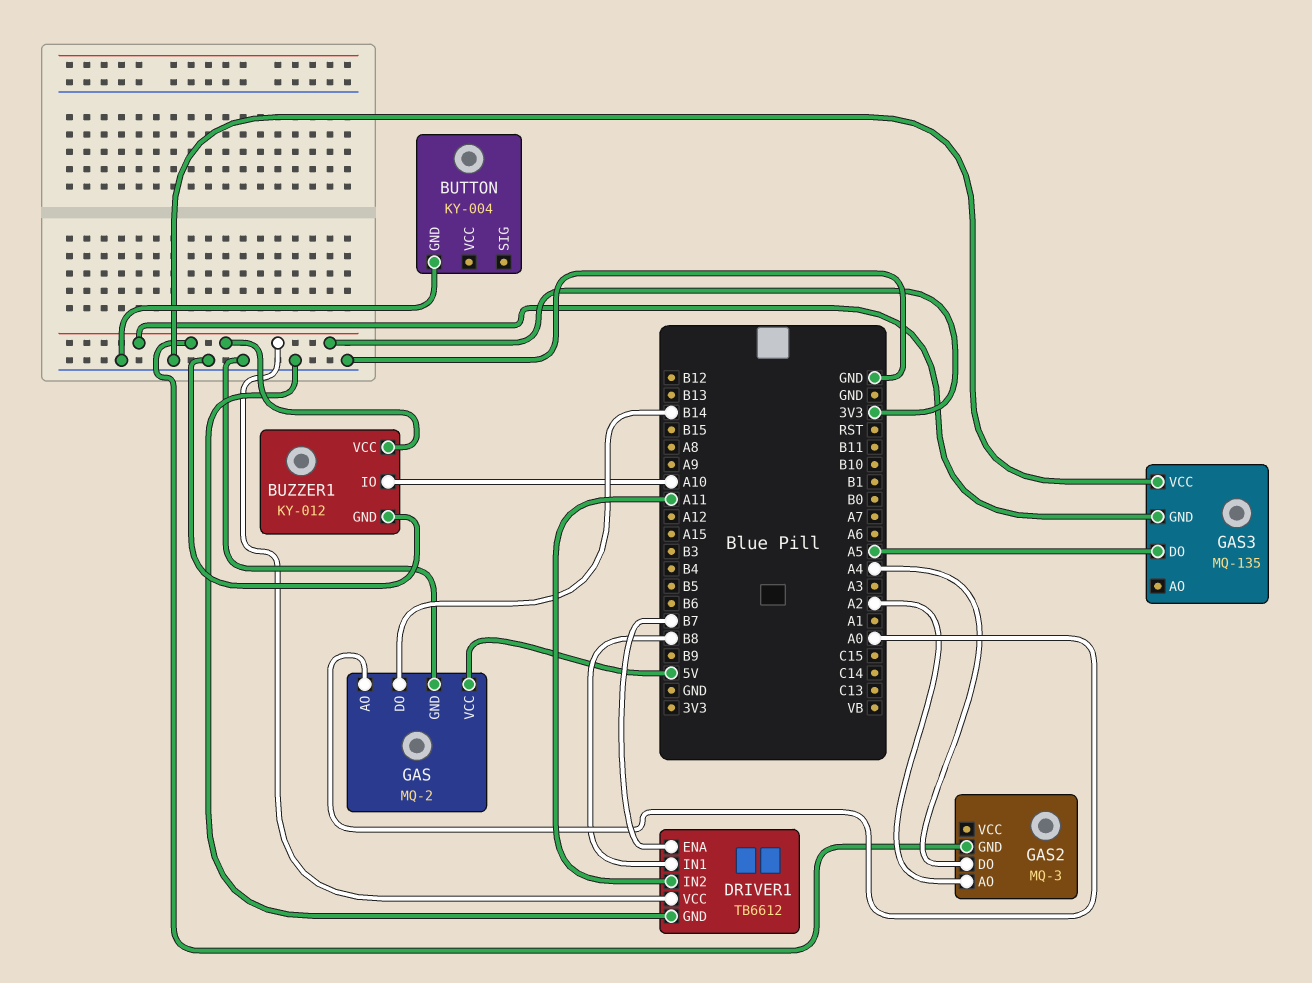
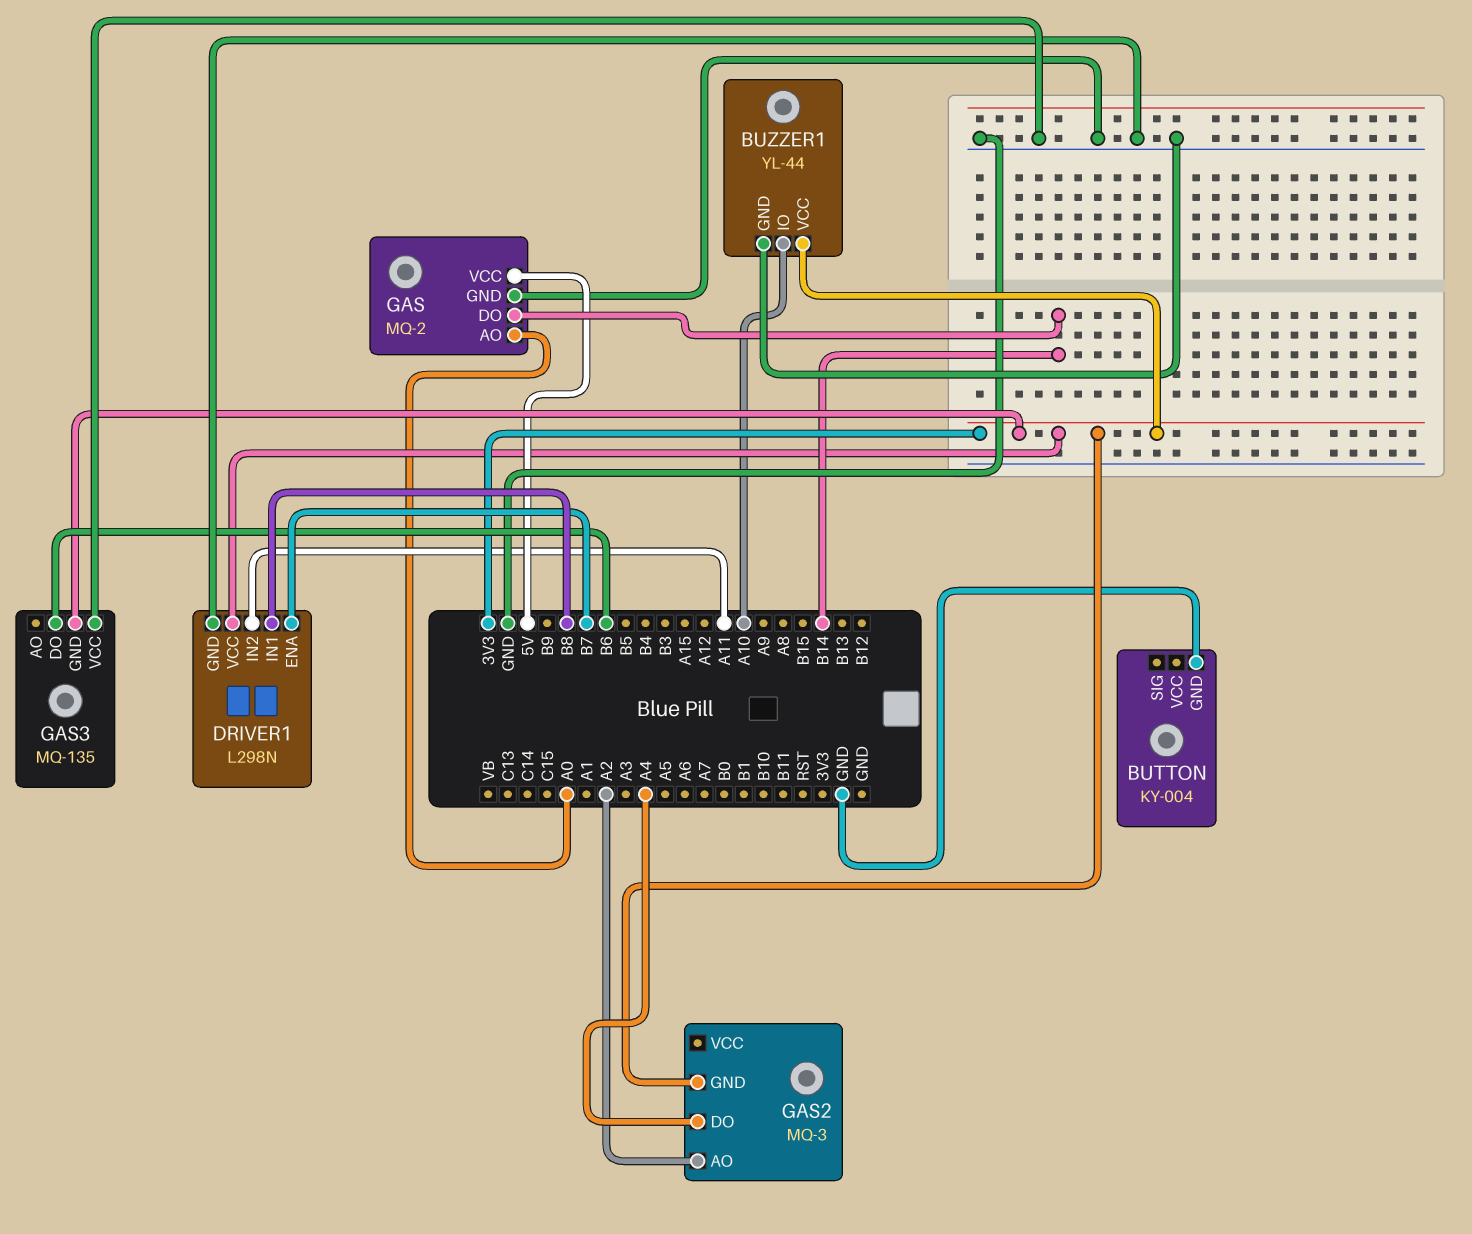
BUZZER1: KY-012 -> YL-44
DRIVER1: TB6612 -> L298N
GAS3 pin DO: A5 -> B6

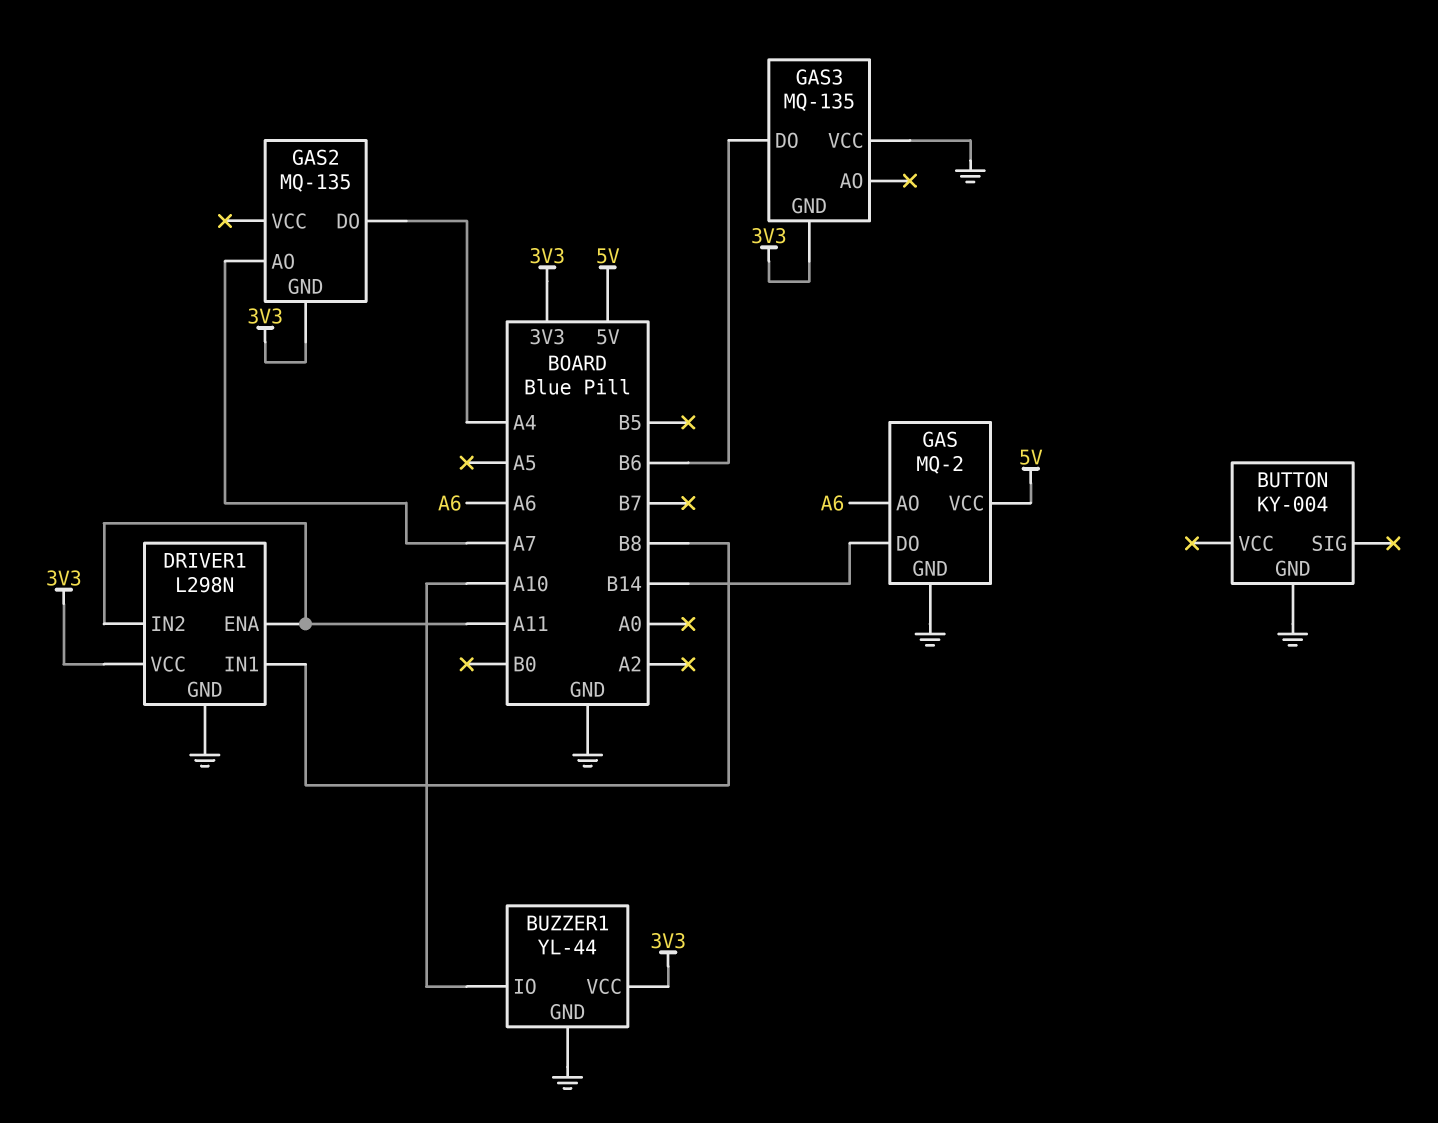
DRIVER1 pin ENA: B7 -> A11
GAS pin AO: A0 -> A6
GAS2: MQ-3 -> MQ-135
GAS2 pin AO: A2 -> A7

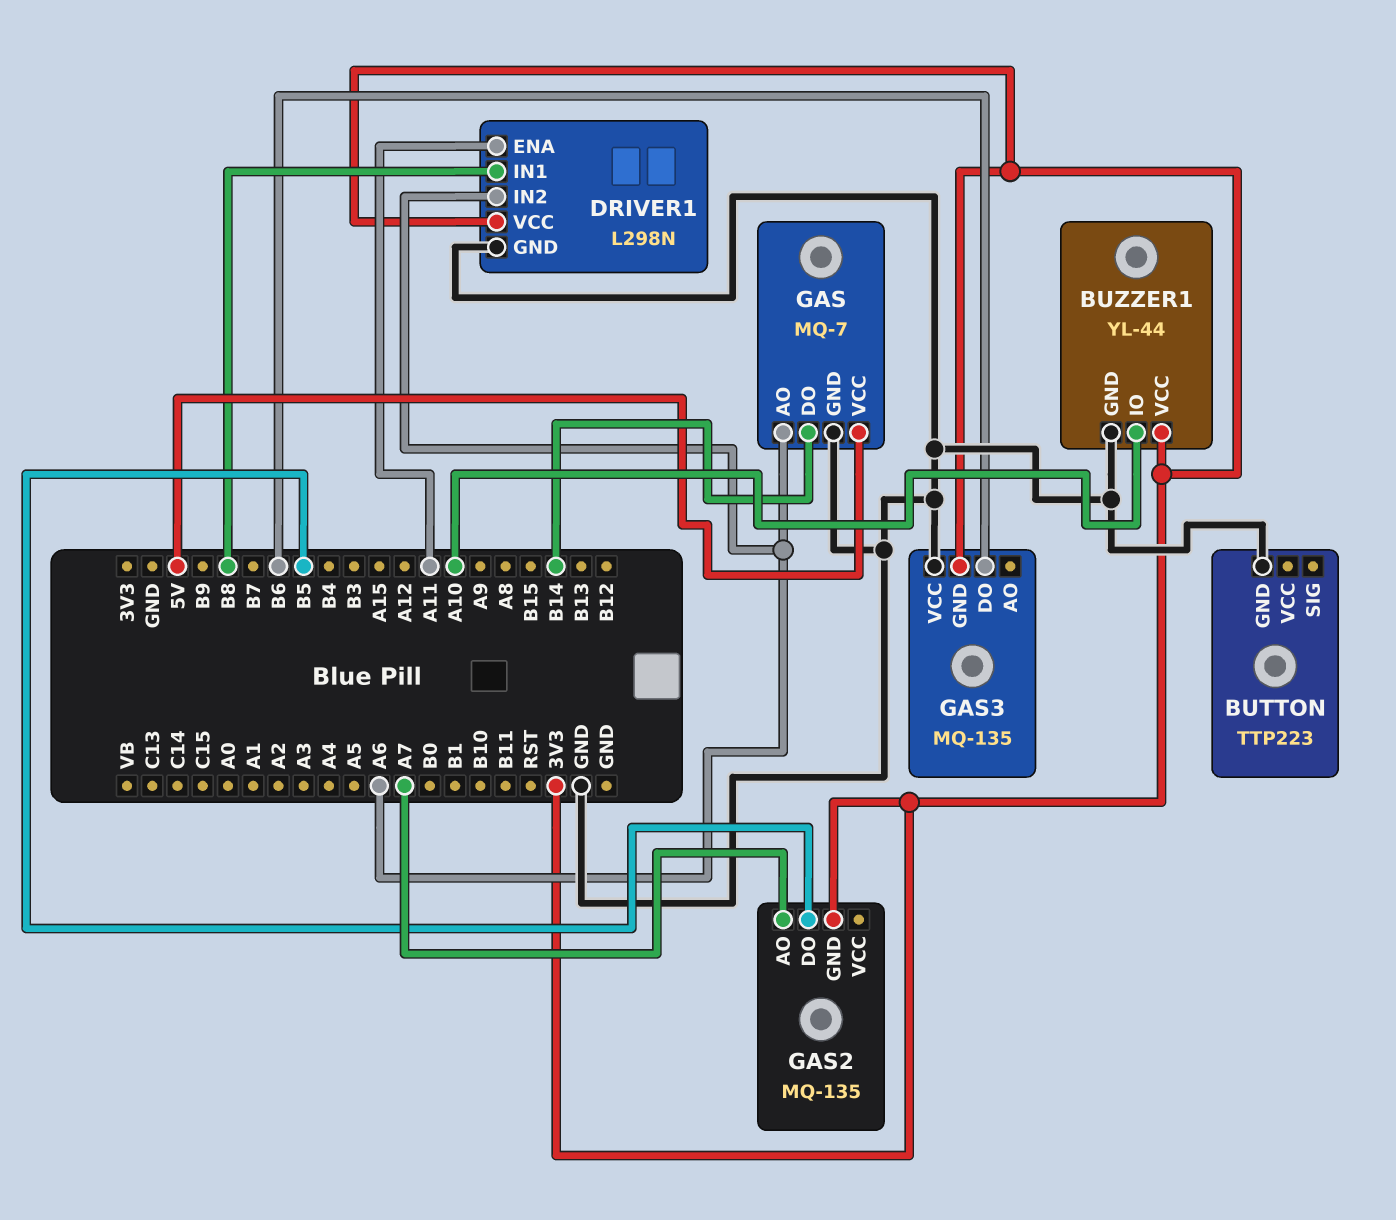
BUTTON: KY-004 -> TTP223
DRIVER1 pin IN2: A11 -> A6
GAS: MQ-2 -> MQ-7
GAS2 pin DO: A4 -> B5

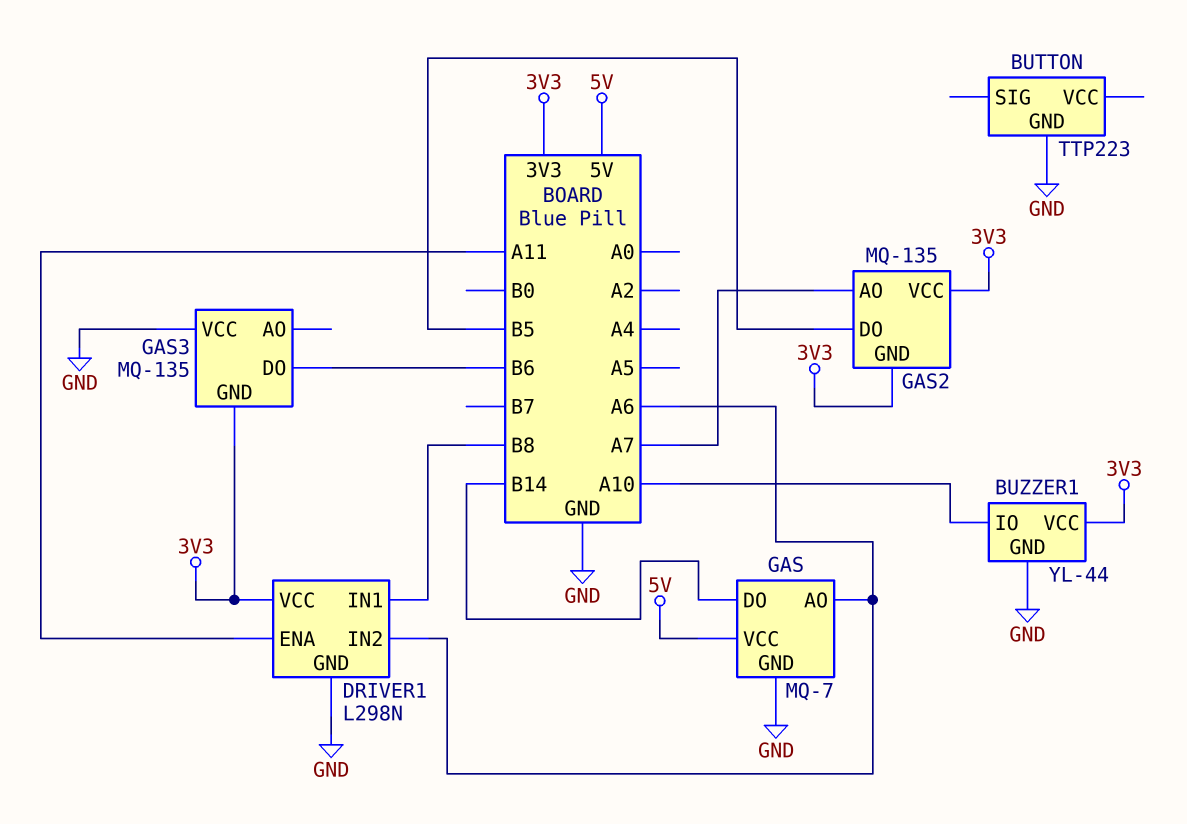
GAS2 pin VCC: none -> 3V3

